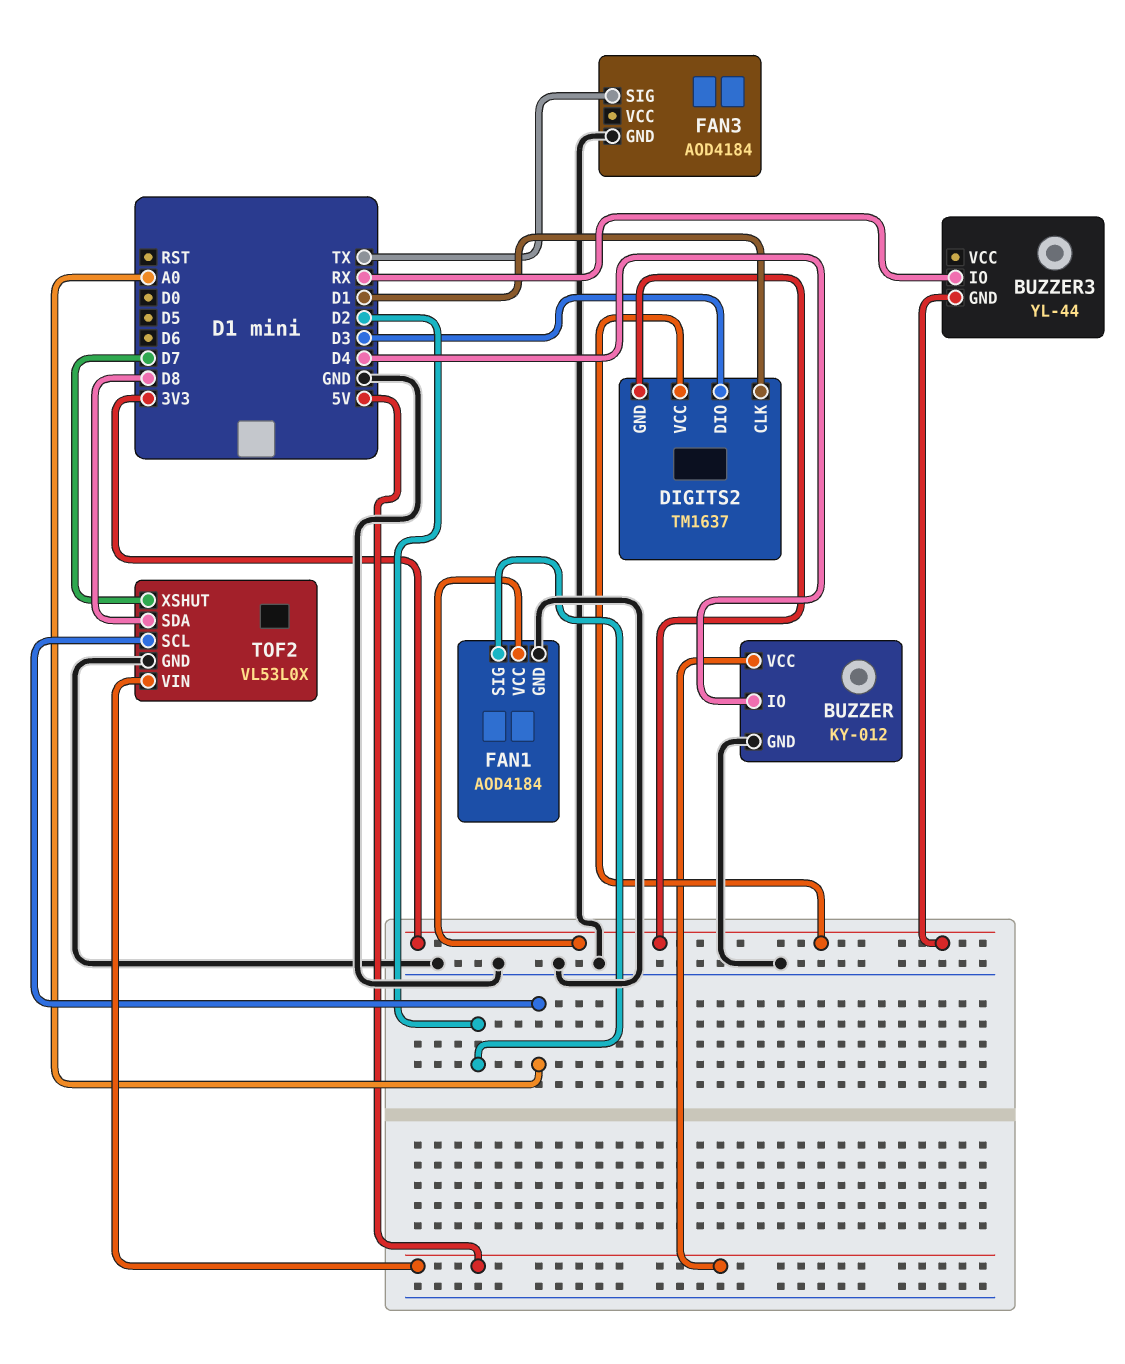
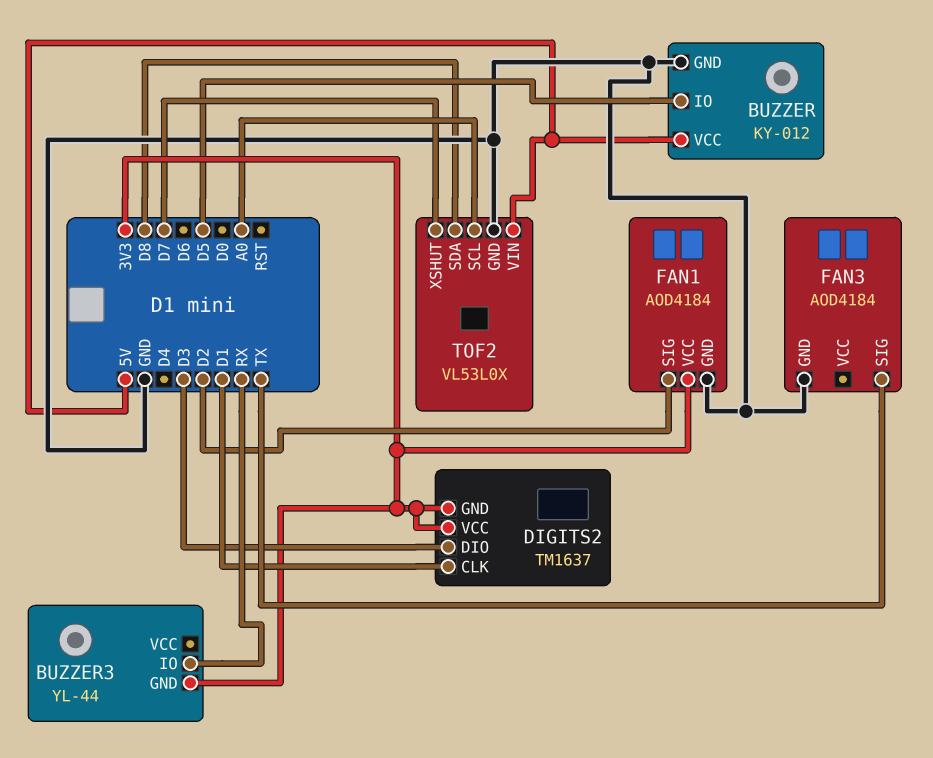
BUZZER pin IO: D4 -> D5

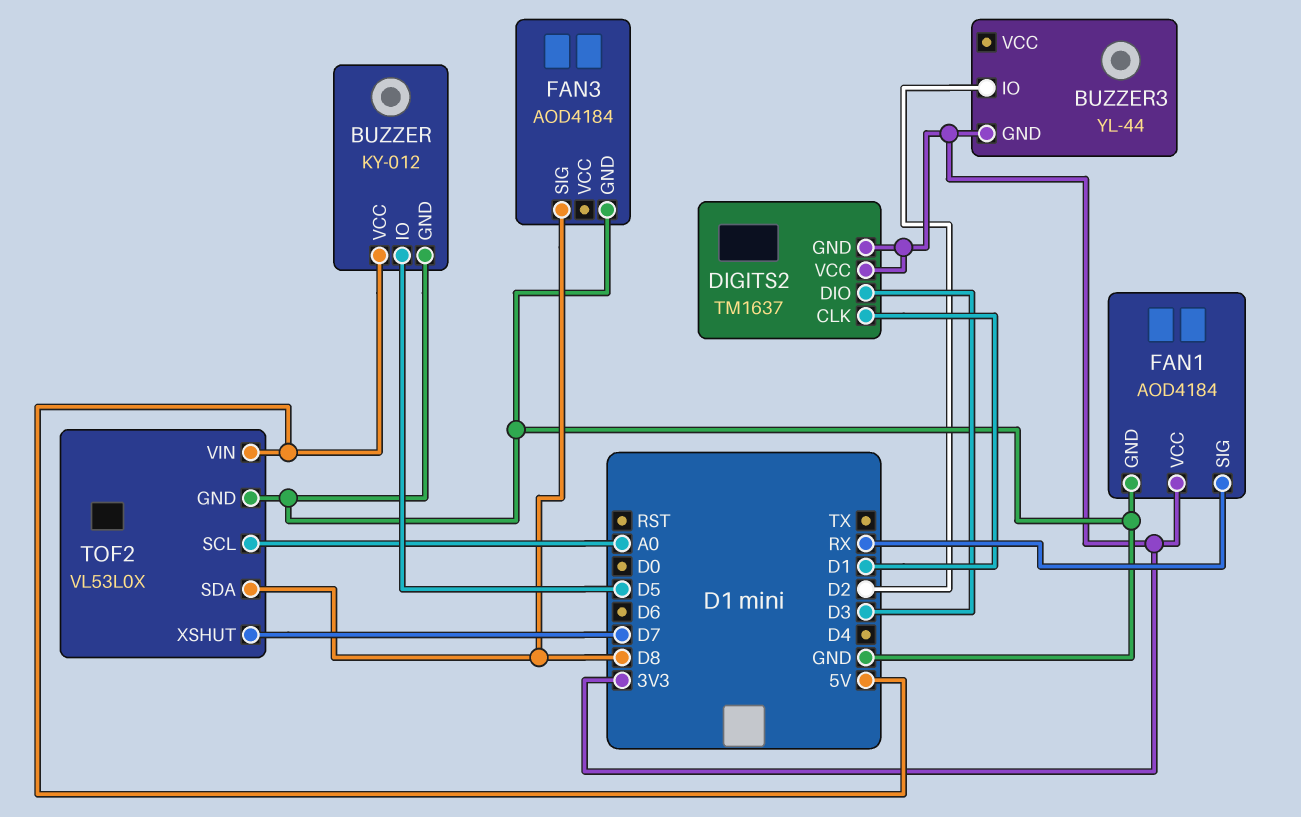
BUZZER3 pin IO: RX -> D2
FAN1 pin SIG: D2 -> RX
FAN3 pin SIG: TX -> D8

